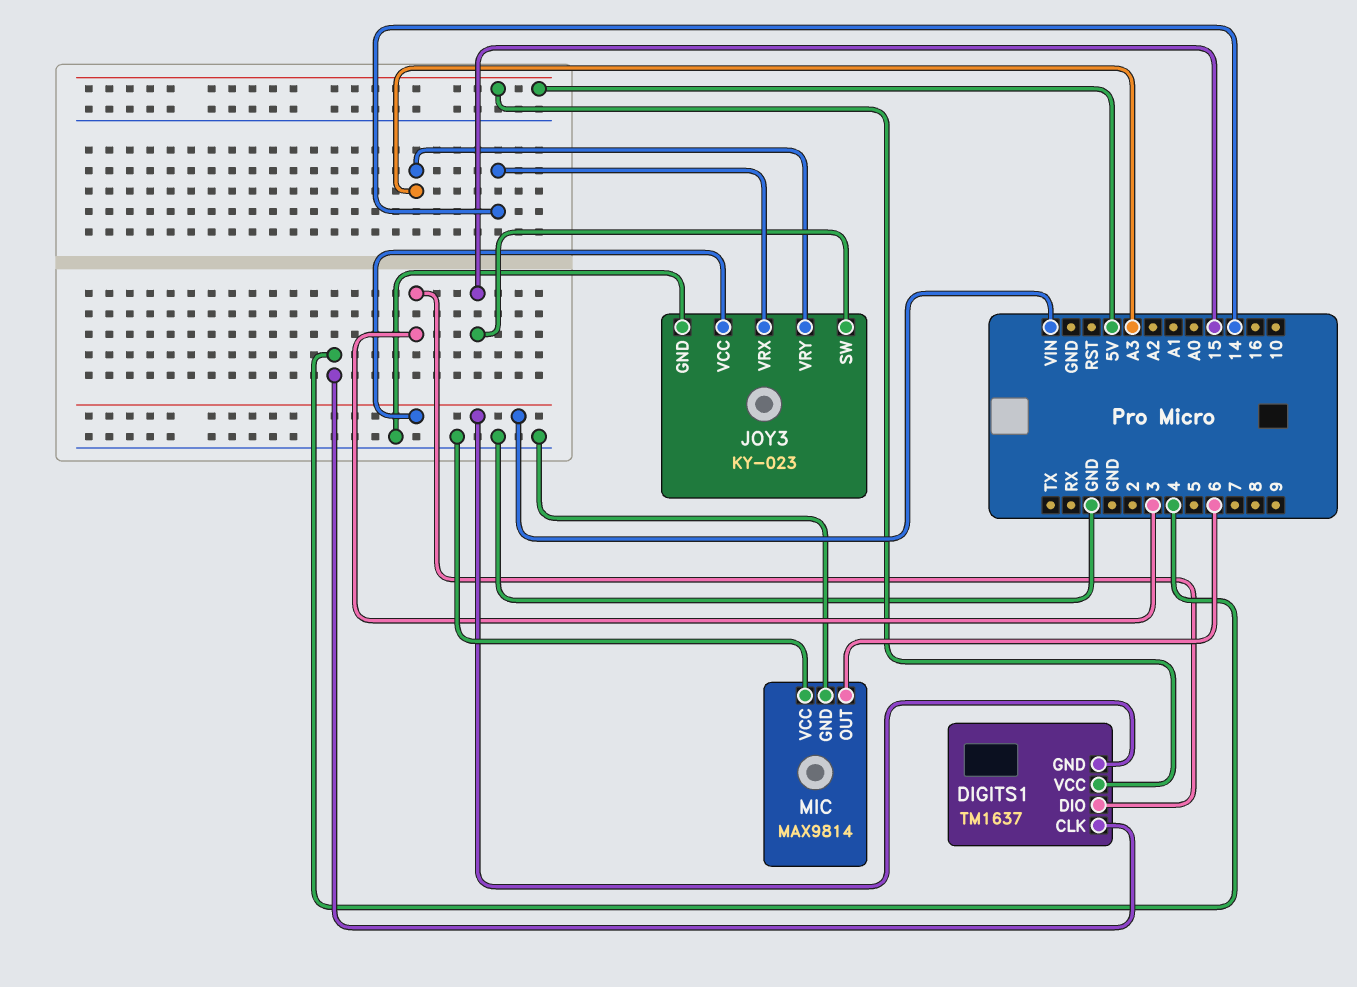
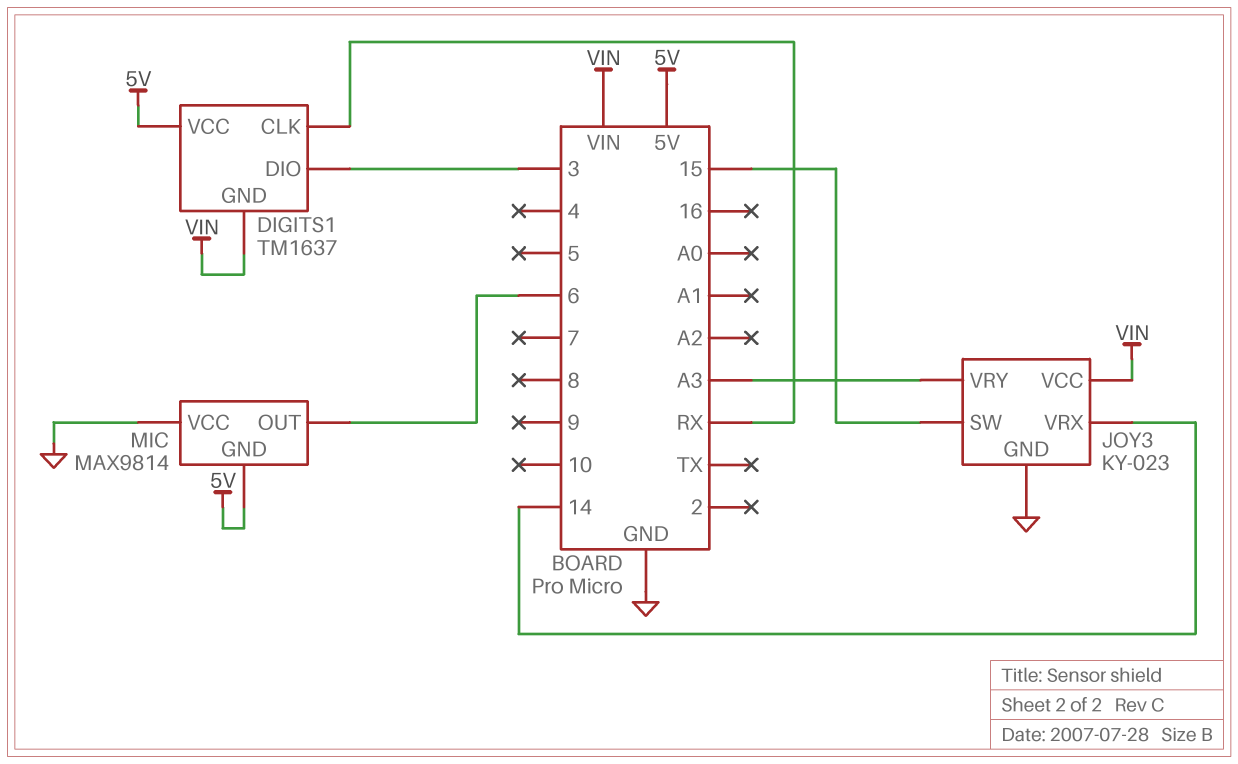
DIGITS1 pin CLK: 4 -> RX
MIC pin GND: GND -> 5V

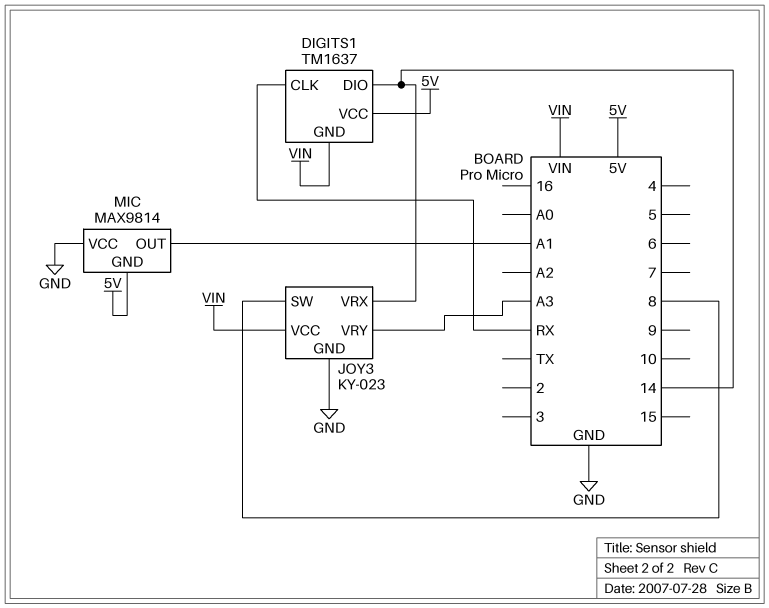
DIGITS1 pin DIO: 3 -> 14
JOY3 pin SW: 15 -> 8
MIC pin OUT: 6 -> A1

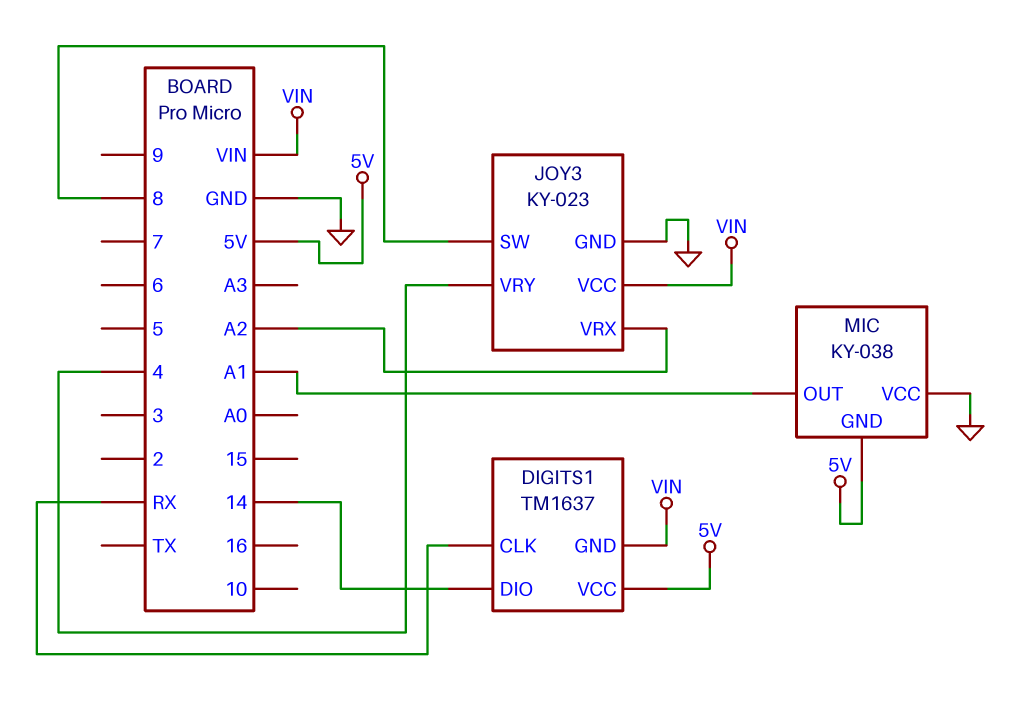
JOY3 pin VRX: 14 -> A2
JOY3 pin VRY: A3 -> 4
MIC: MAX9814 -> KY-038

